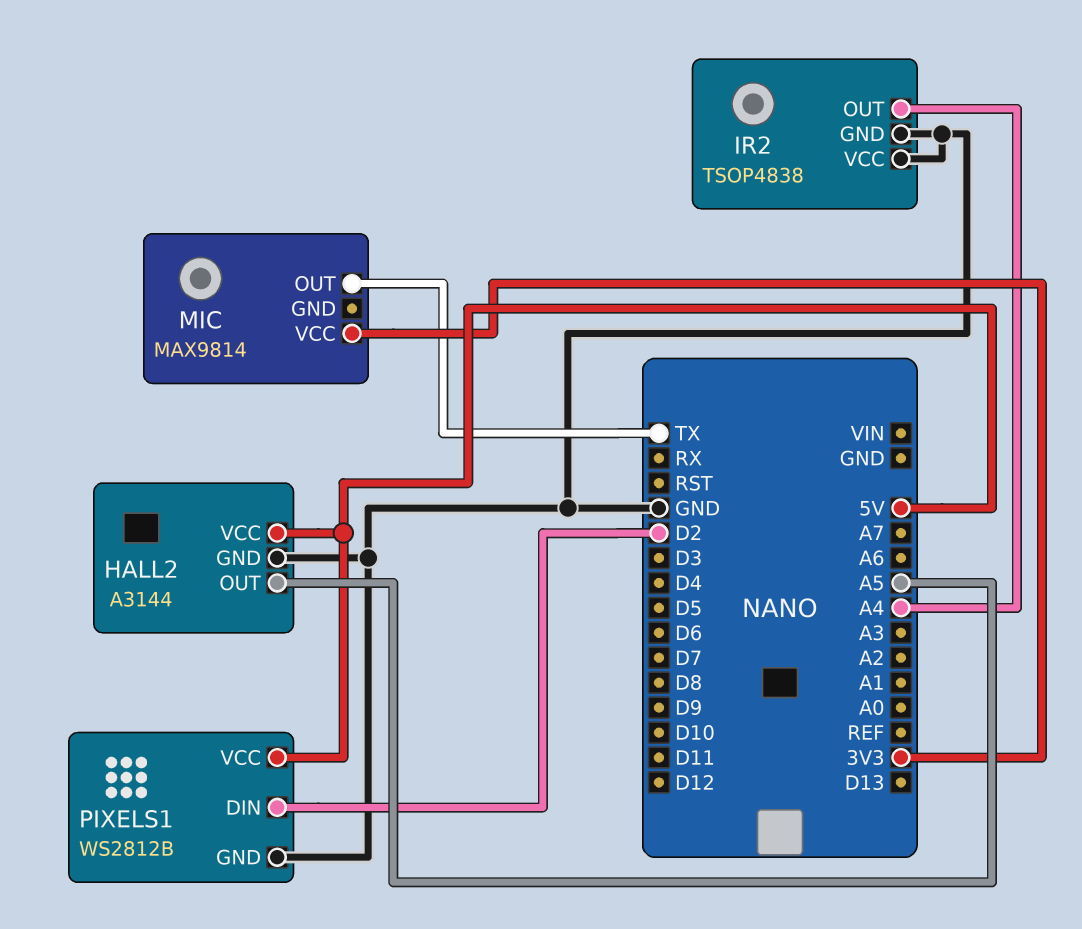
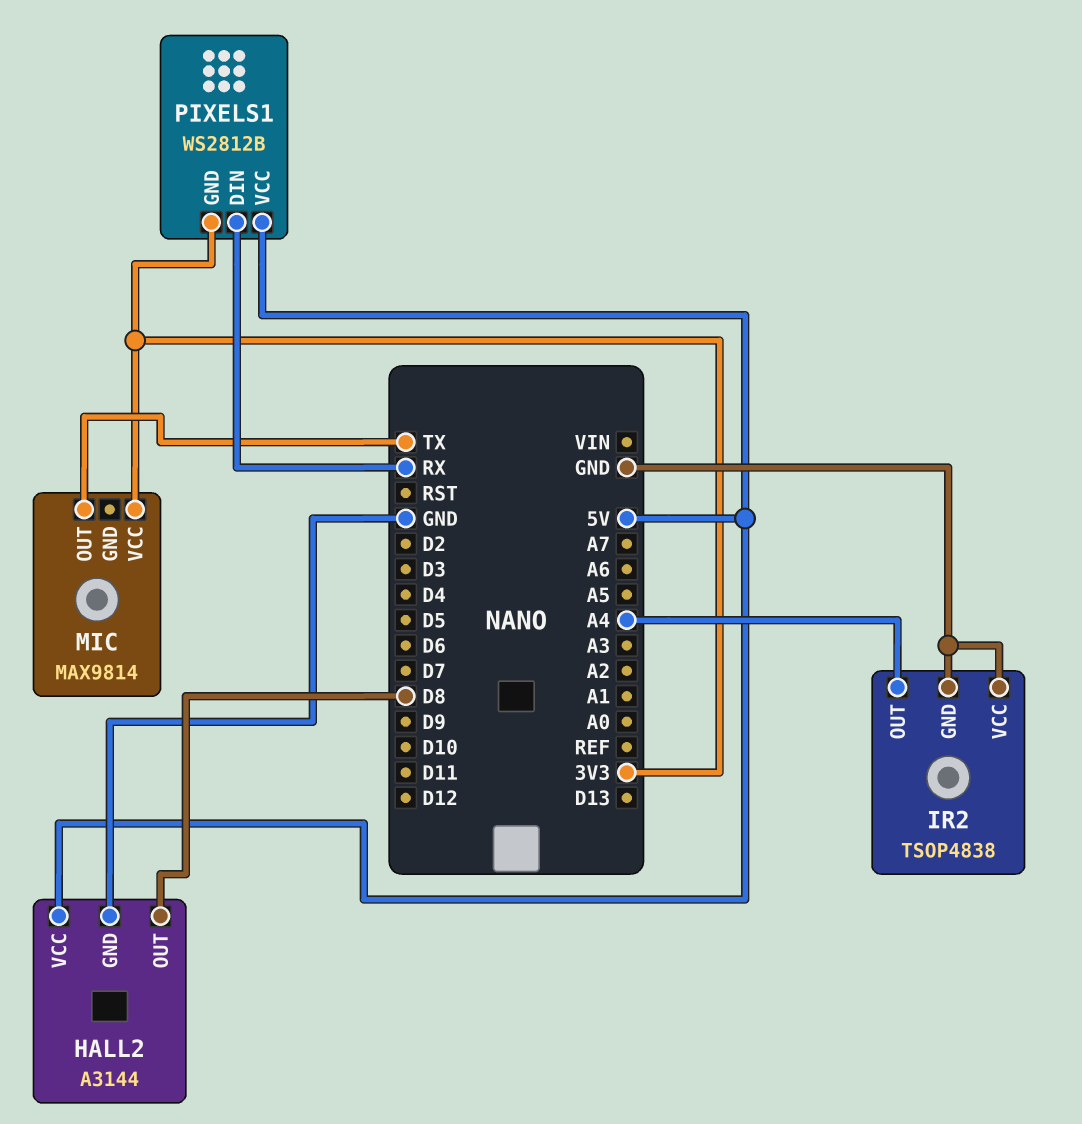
HALL2 pin OUT: A5 -> D8
PIXELS1 pin DIN: D2 -> RX
PIXELS1 pin GND: GND -> 3V3

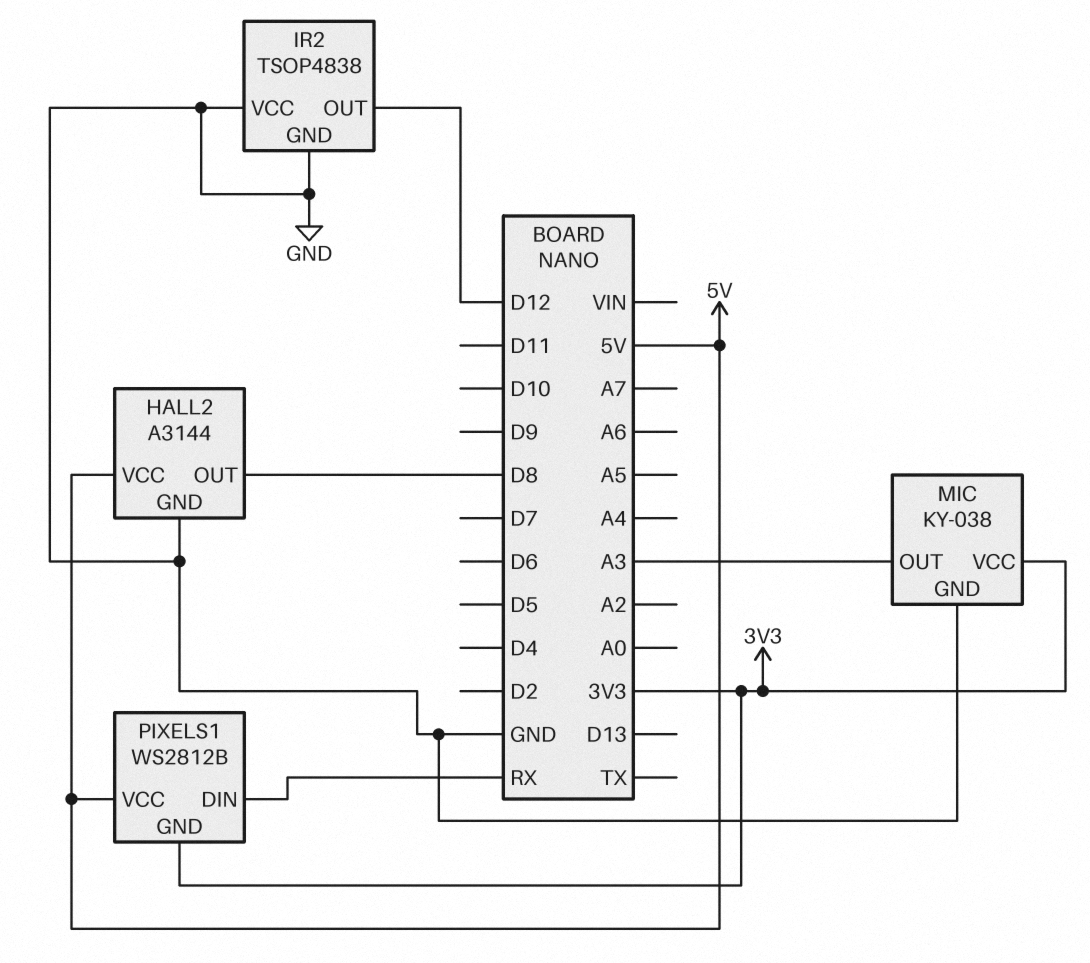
IR2 pin OUT: A4 -> D12
MIC: MAX9814 -> KY-038
MIC pin GND: none -> GND
MIC pin OUT: TX -> A3

